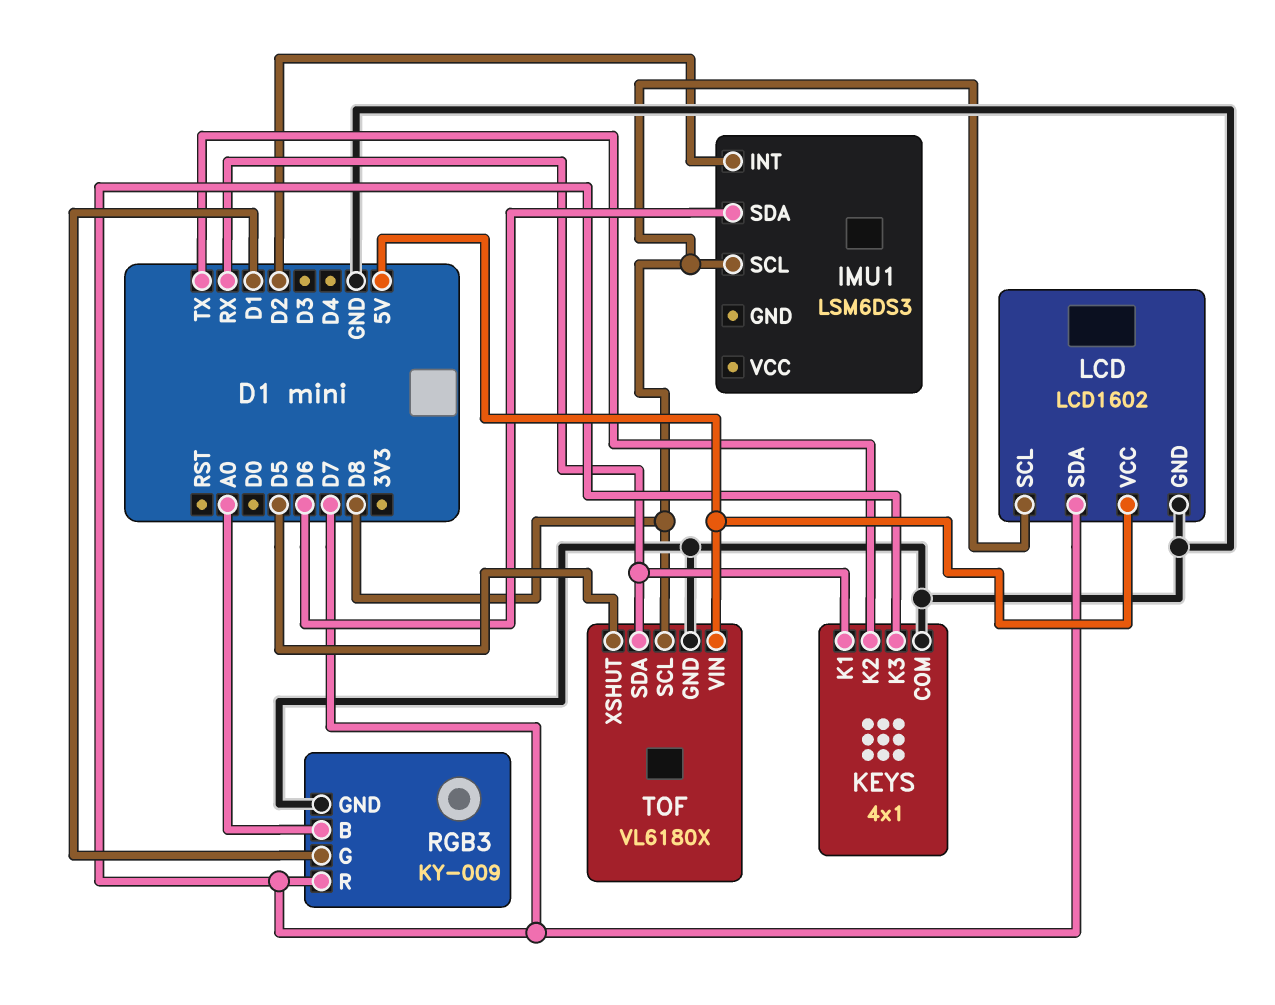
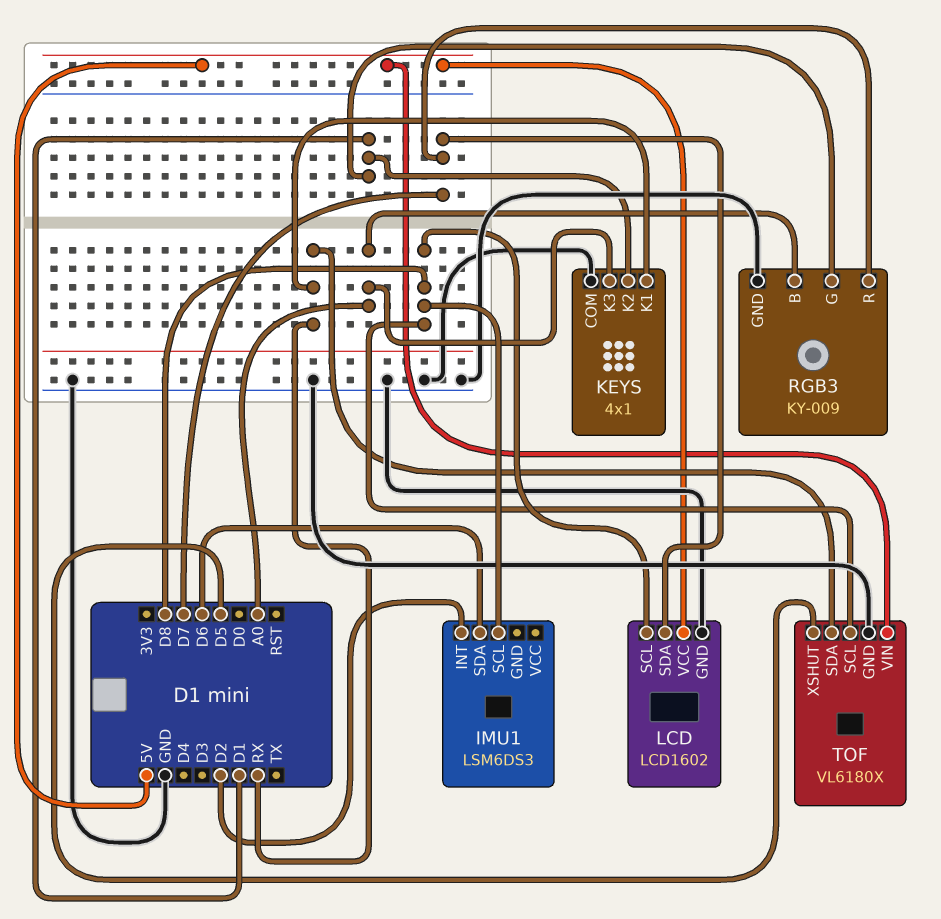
KEYS pin K2: TX -> D1
KEYS pin K3: D7 -> A0

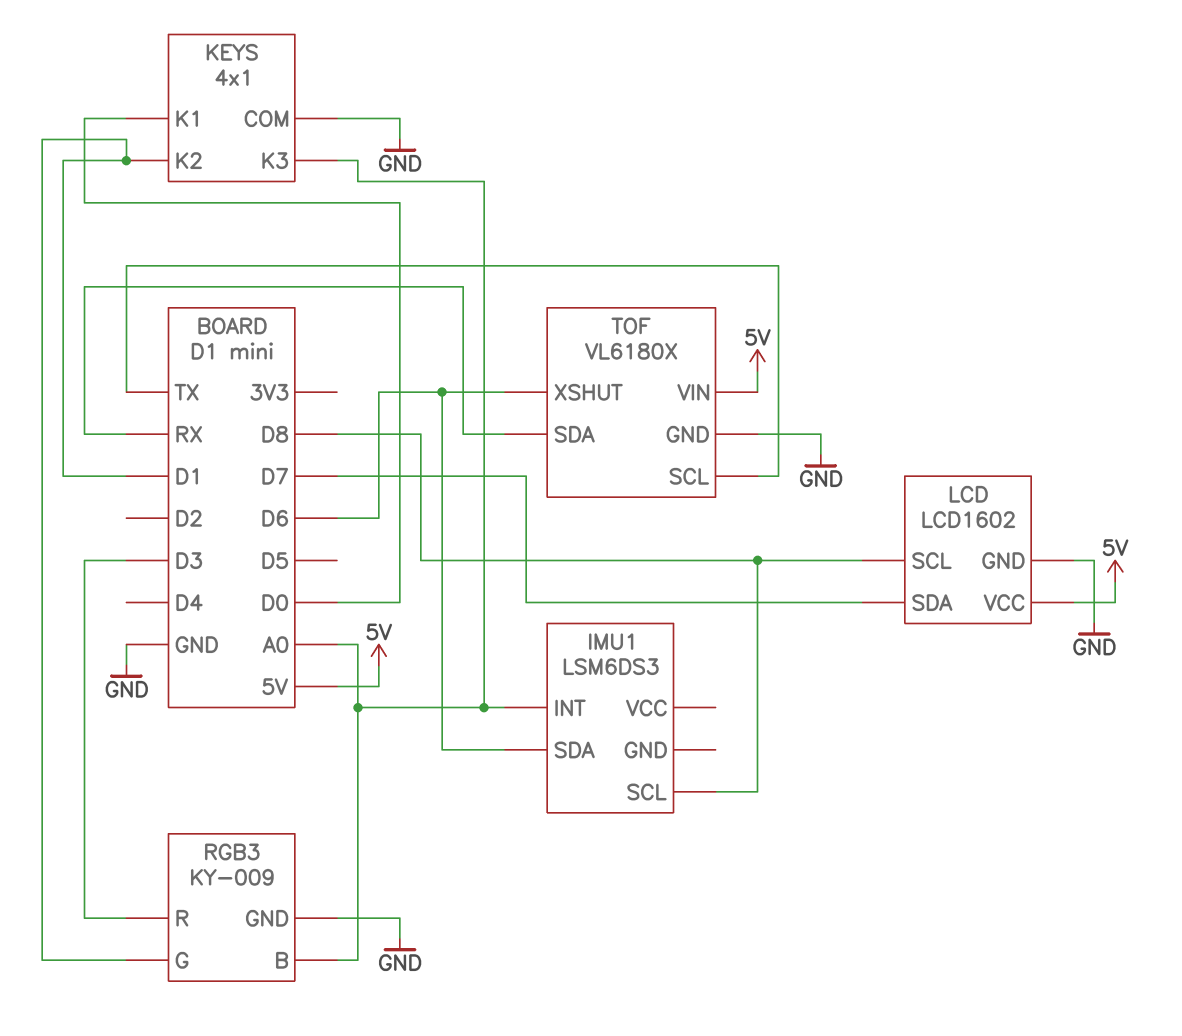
IMU1 pin INT: D2 -> A0
KEYS pin K1: RX -> D0
RGB3 pin R: D7 -> D3
TOF pin SCL: D8 -> TX
TOF pin XSHUT: D5 -> D6

